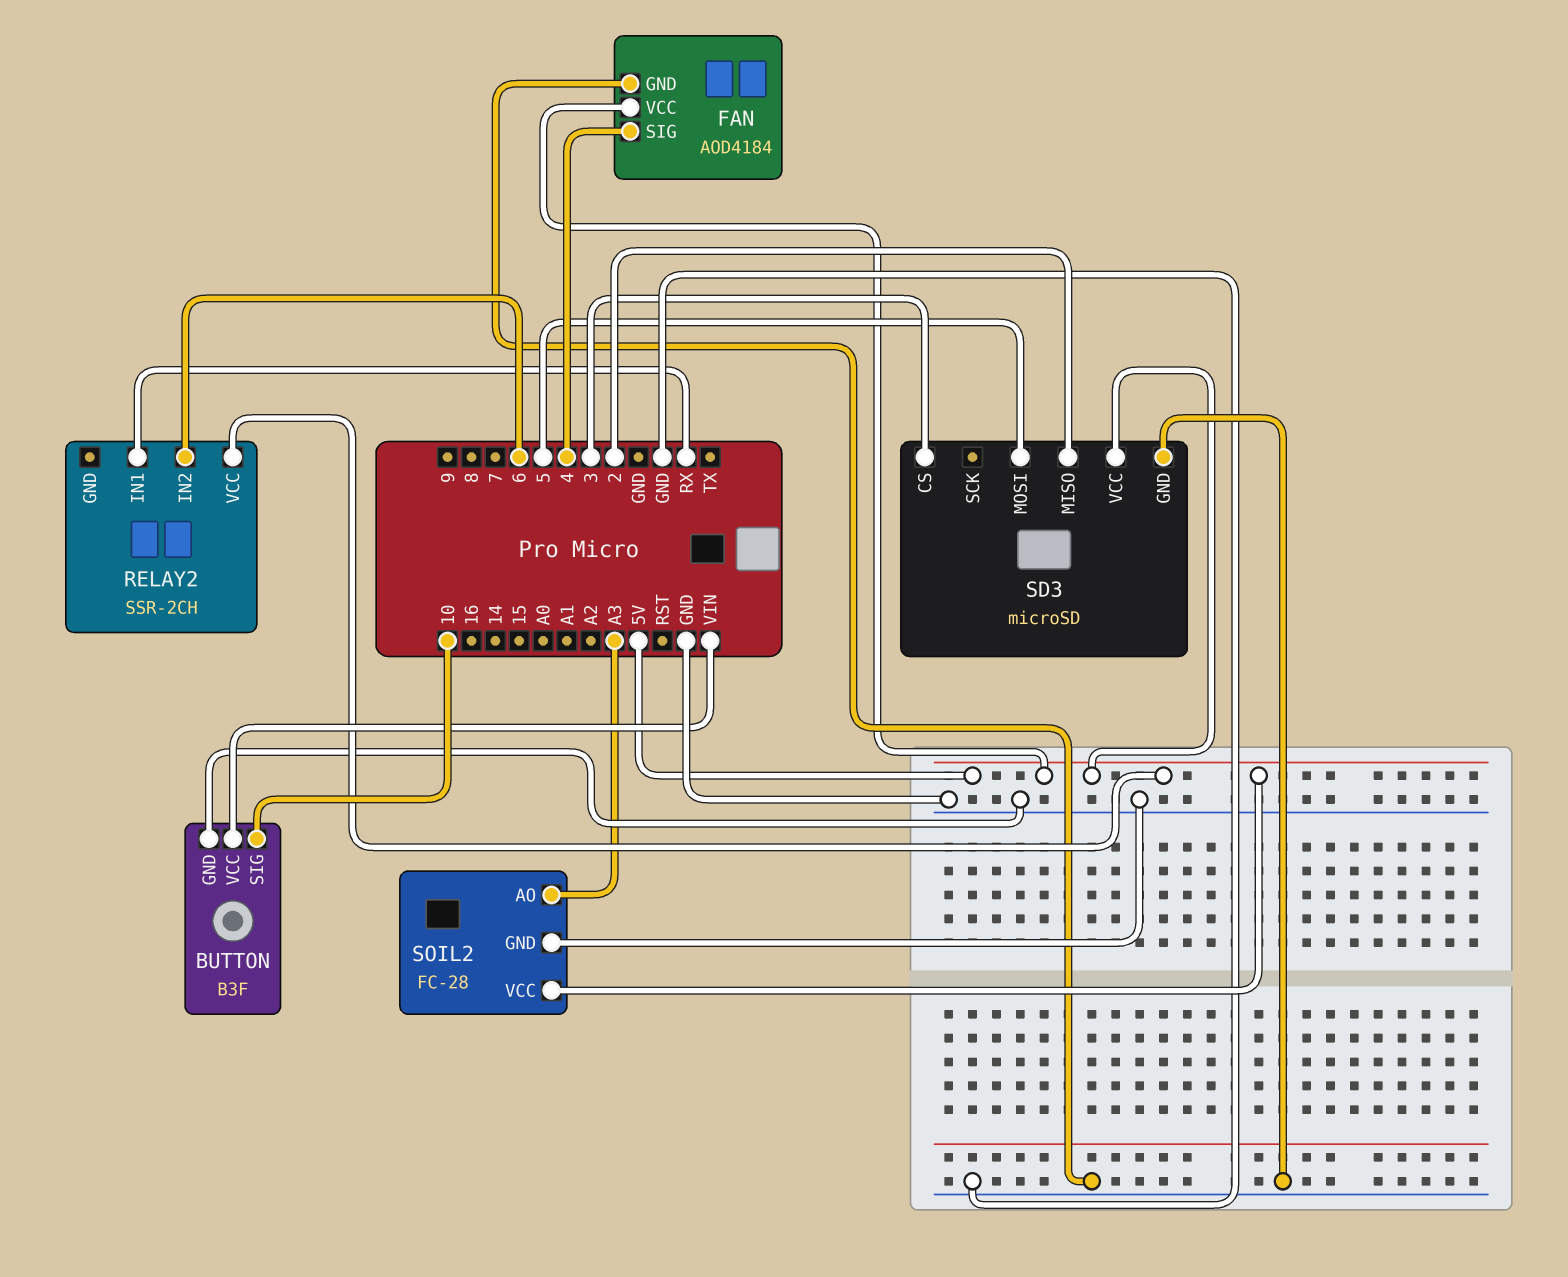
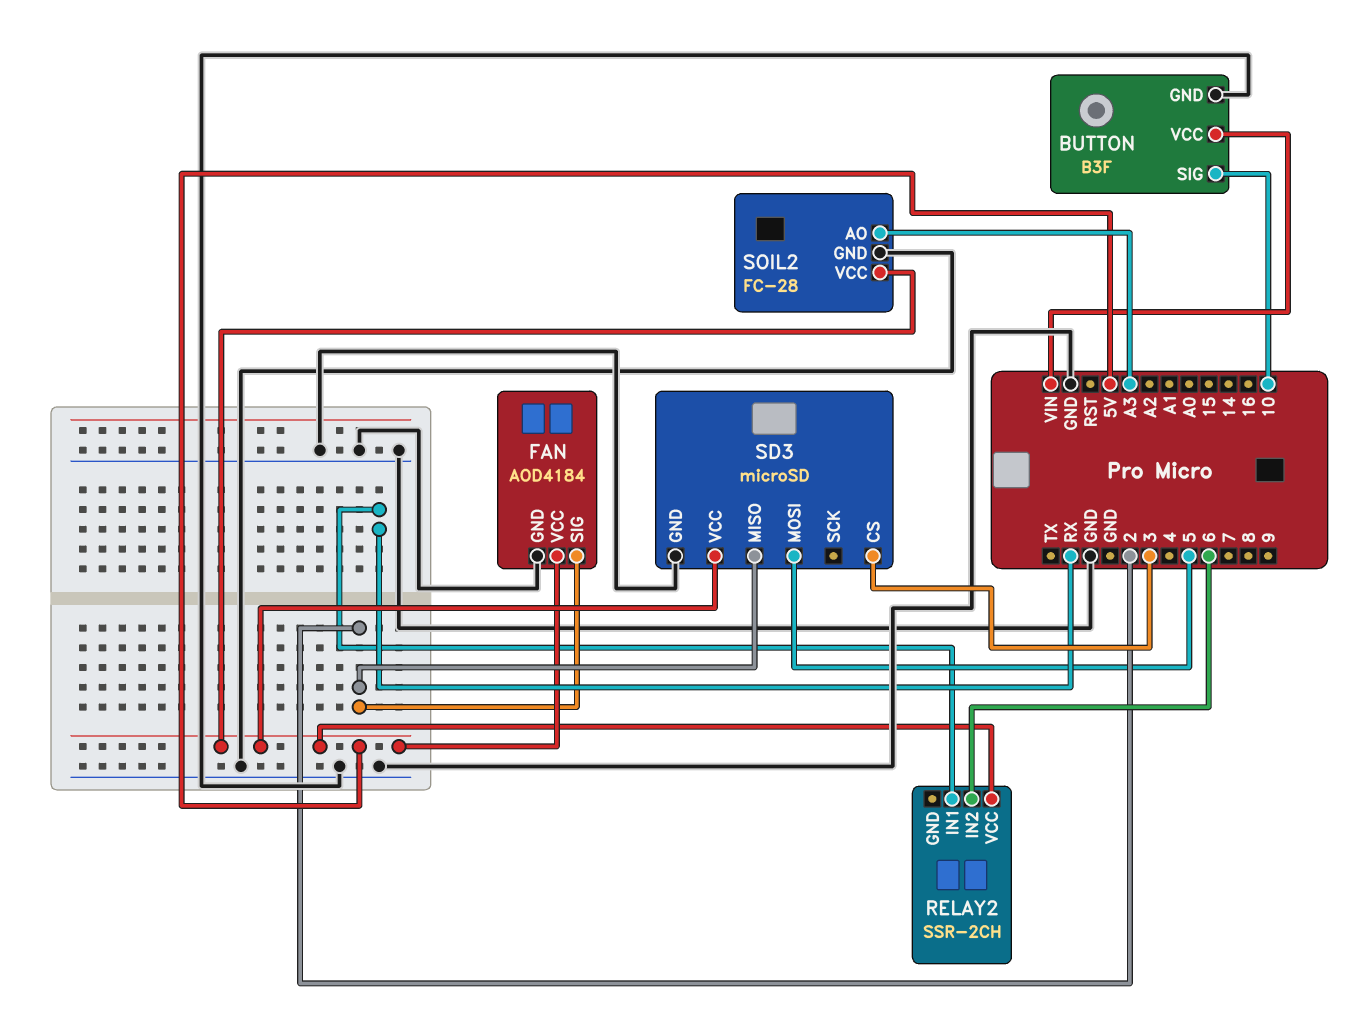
FAN pin SIG: 4 -> 2

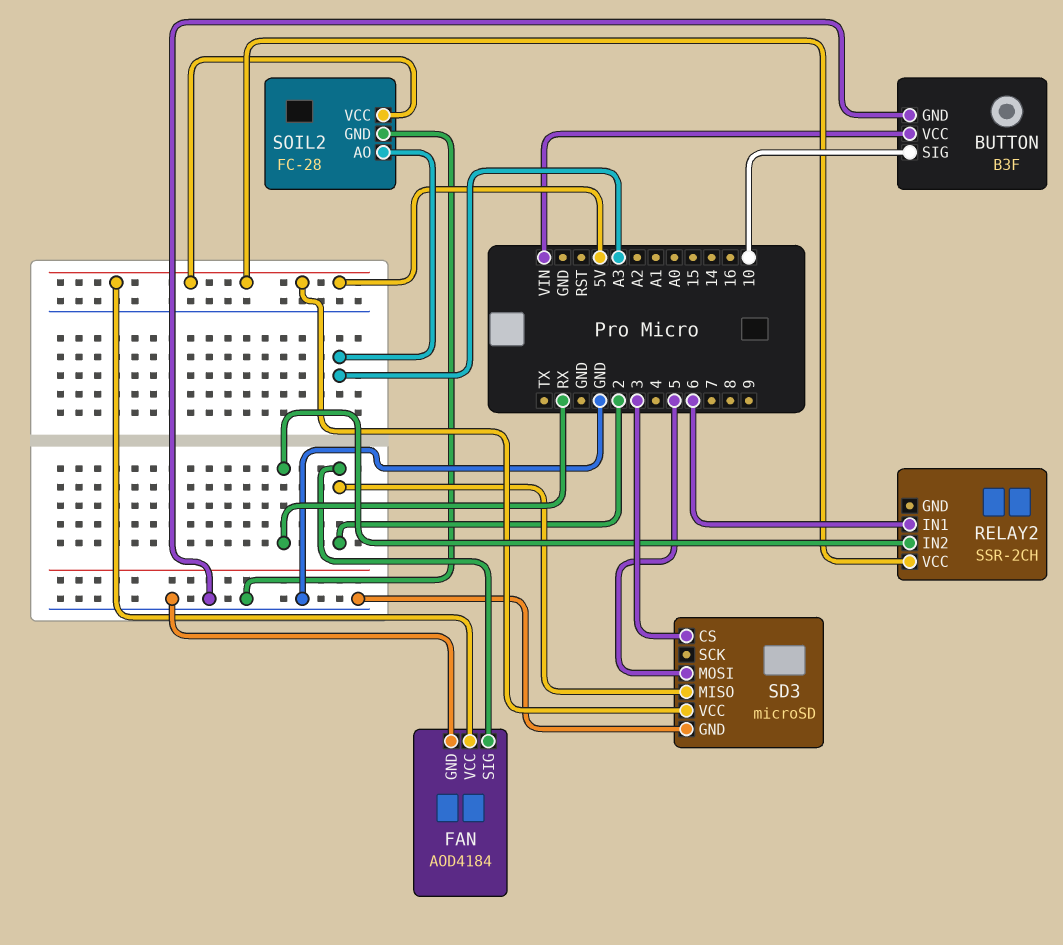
RELAY2 pin IN1: RX -> 6
RELAY2 pin IN2: 6 -> RX

